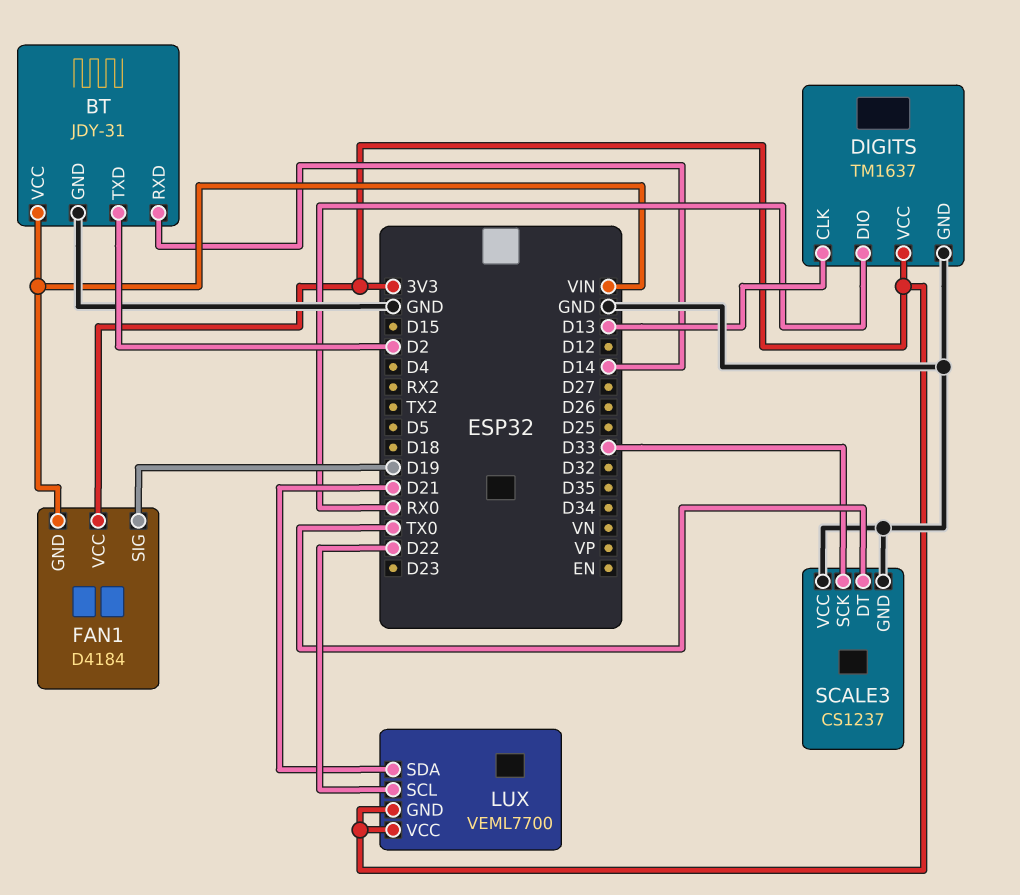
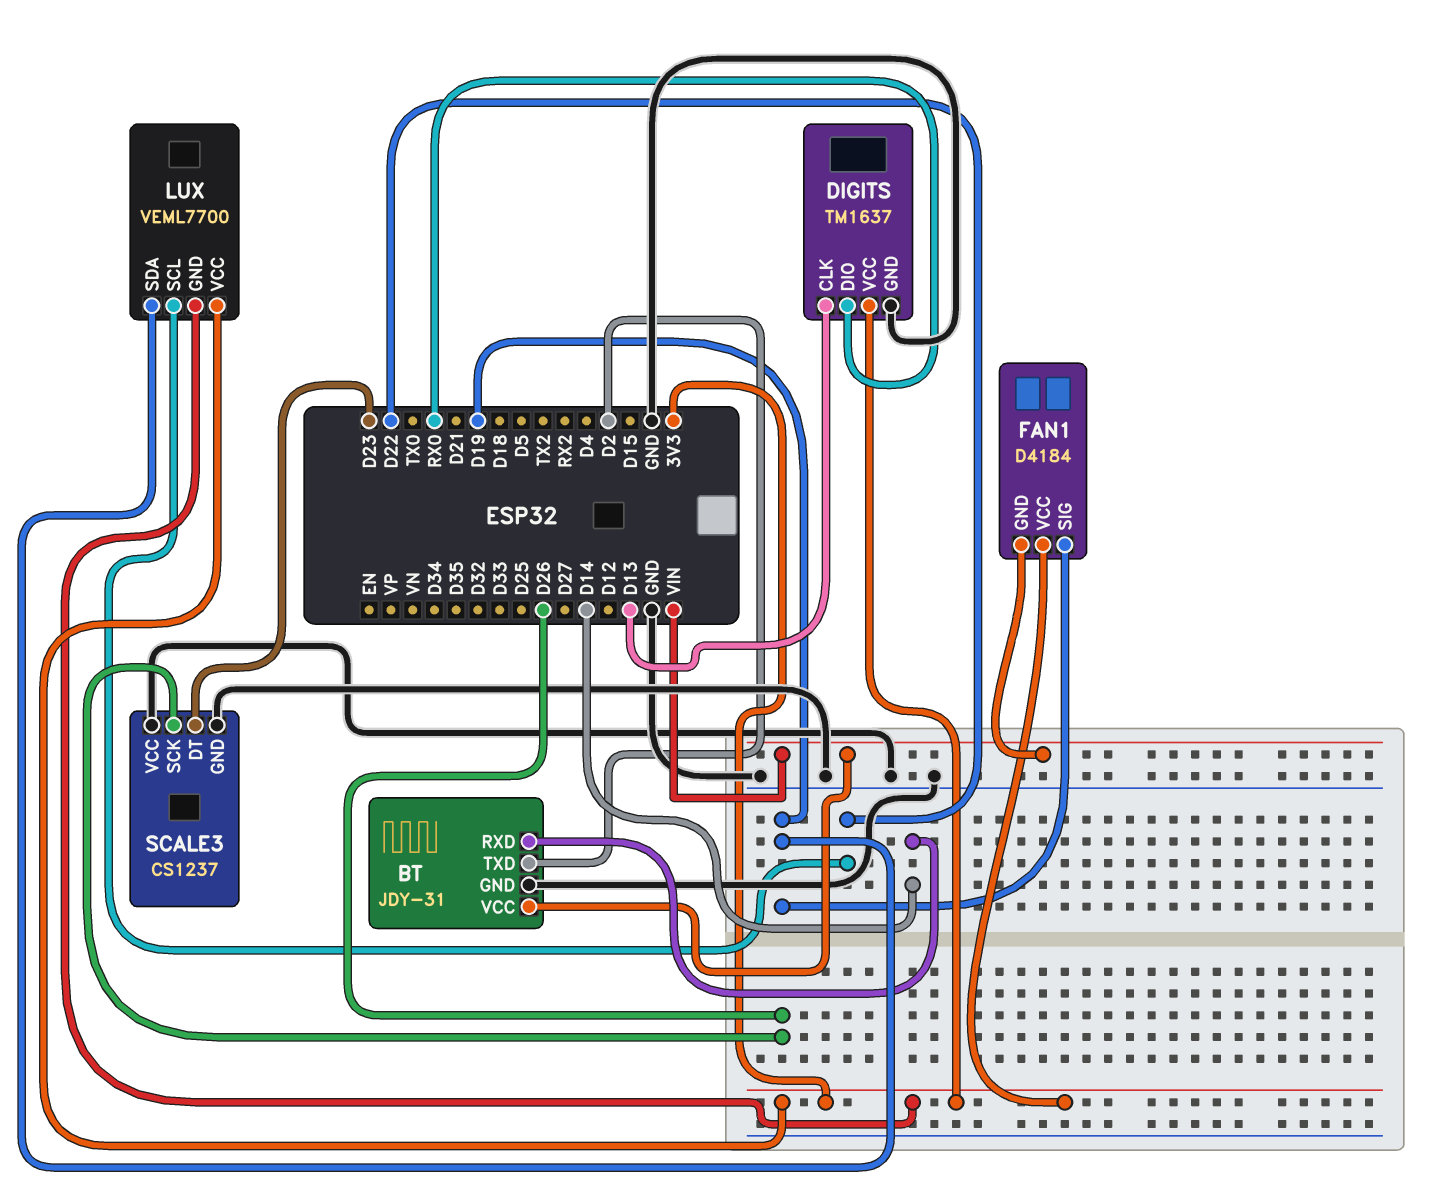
LUX pin SDA: D21 -> D19
SCALE3 pin DT: TX0 -> D23
SCALE3 pin SCK: D33 -> D26

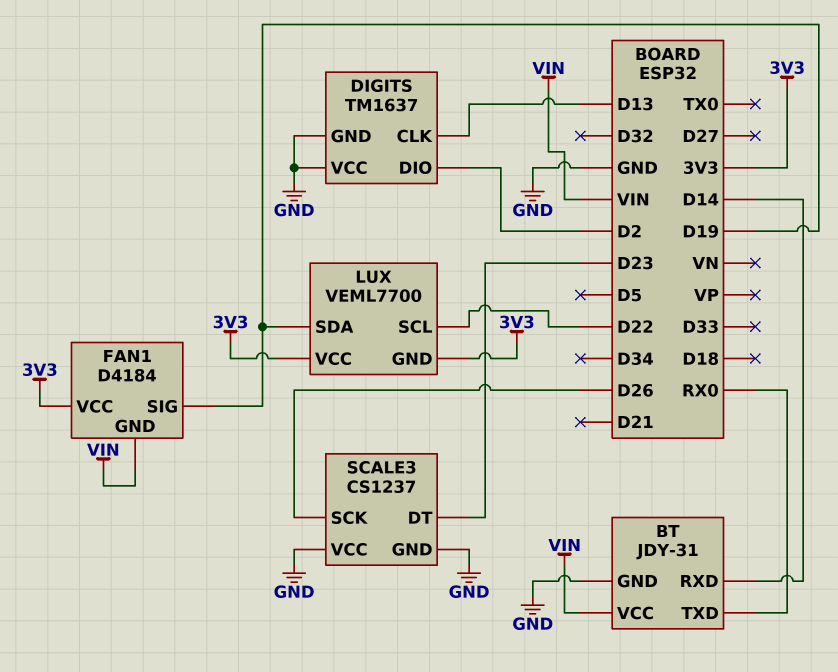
BT pin TXD: D2 -> RX0
DIGITS pin DIO: RX0 -> D2
DIGITS pin VCC: 3V3 -> GND

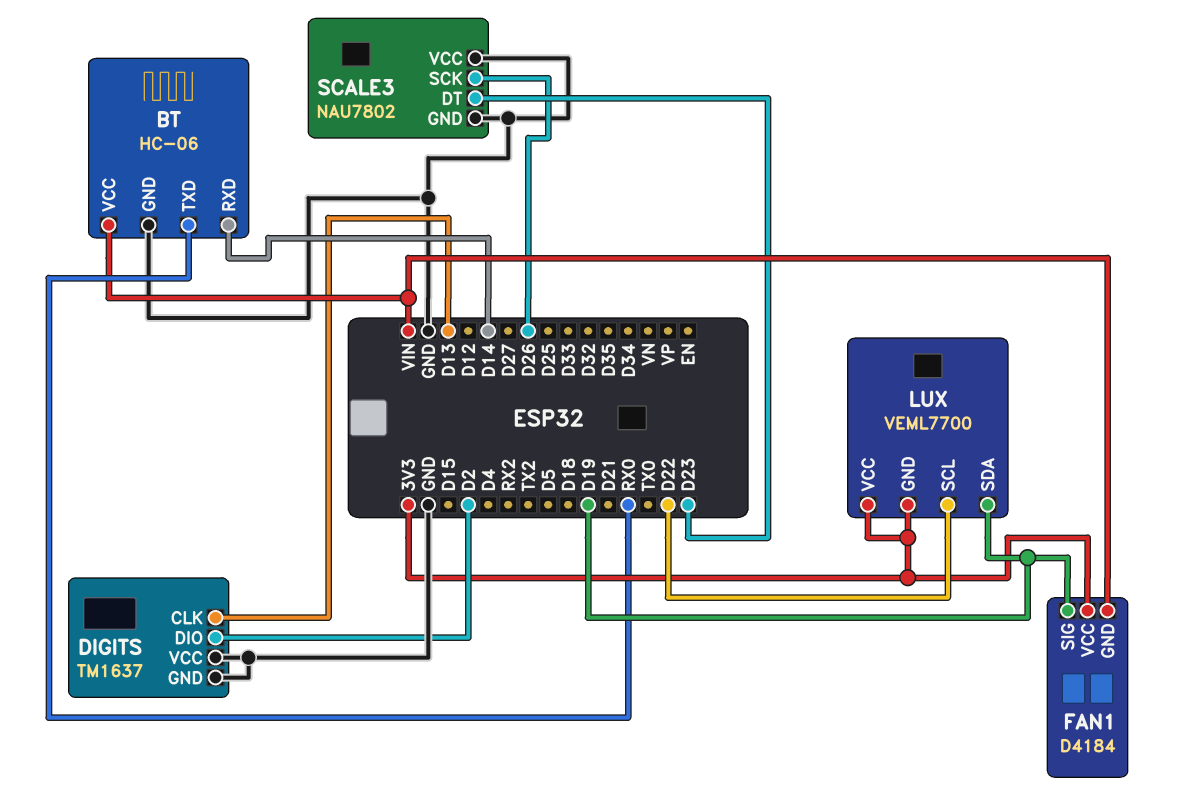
BT: JDY-31 -> HC-06
SCALE3: CS1237 -> NAU7802

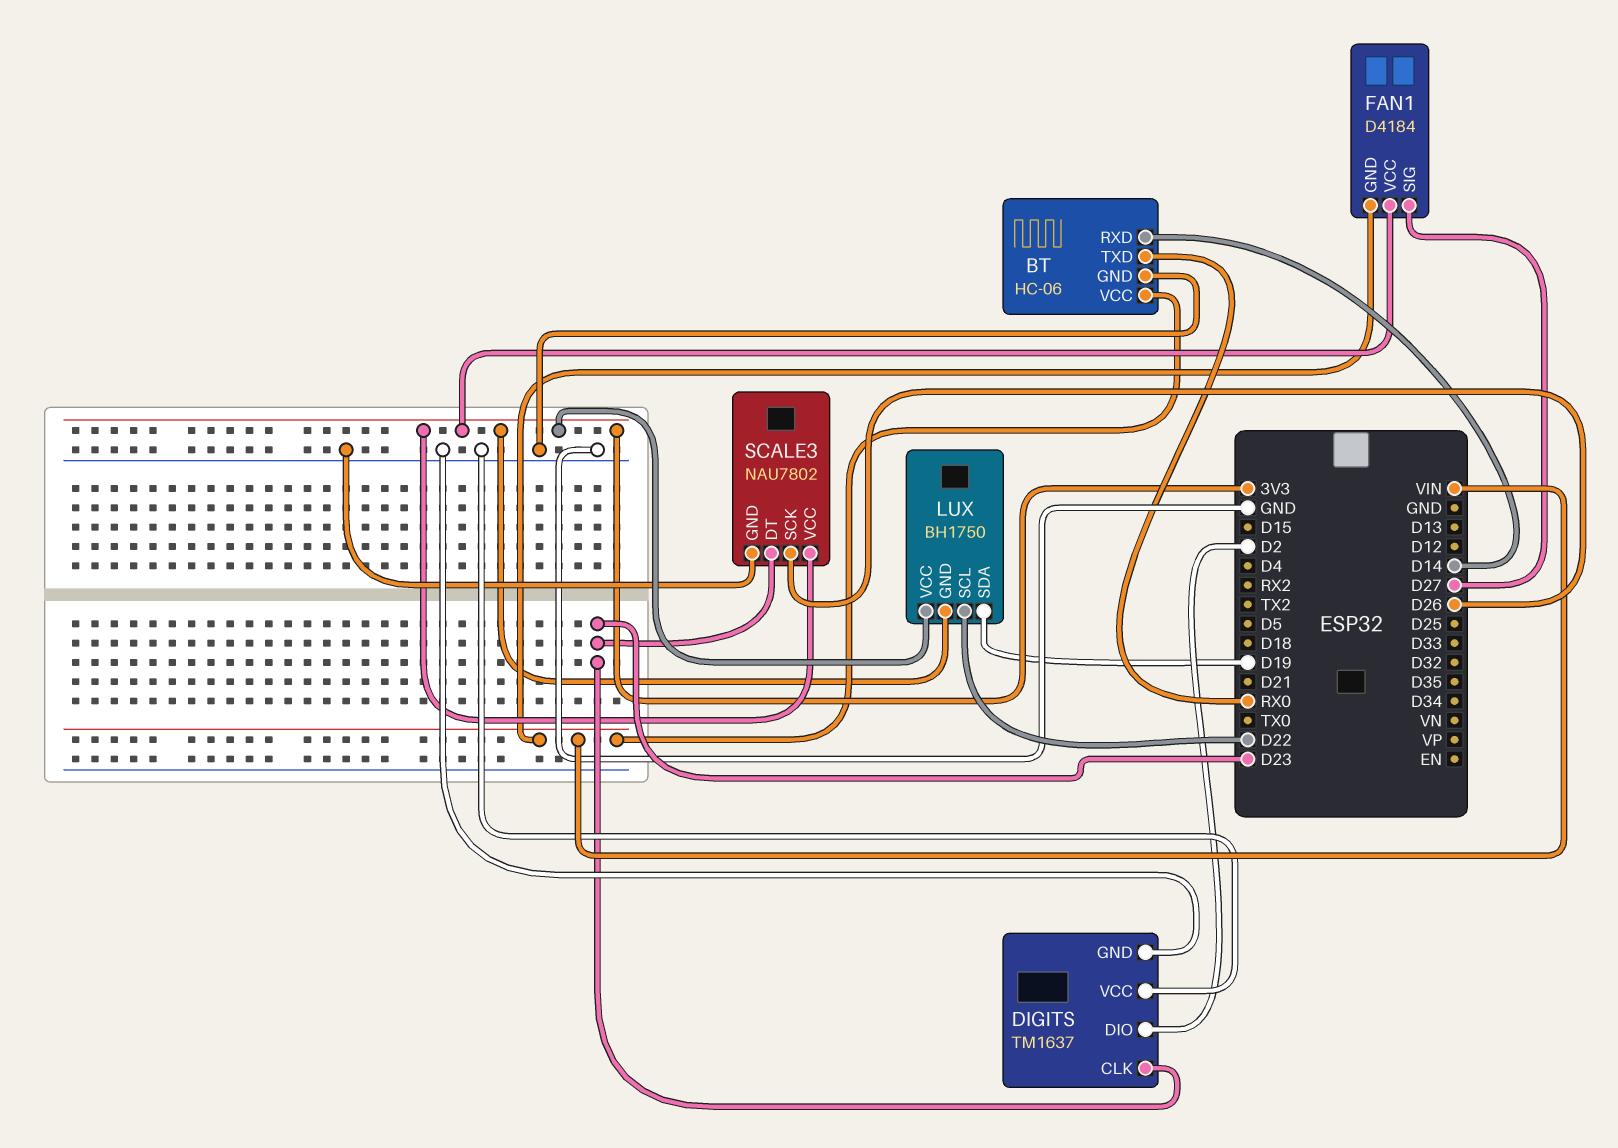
DIGITS pin CLK: D13 -> D23
FAN1 pin SIG: D19 -> D27
LUX: VEML7700 -> BH1750
SCALE3 pin VCC: GND -> 3V3

